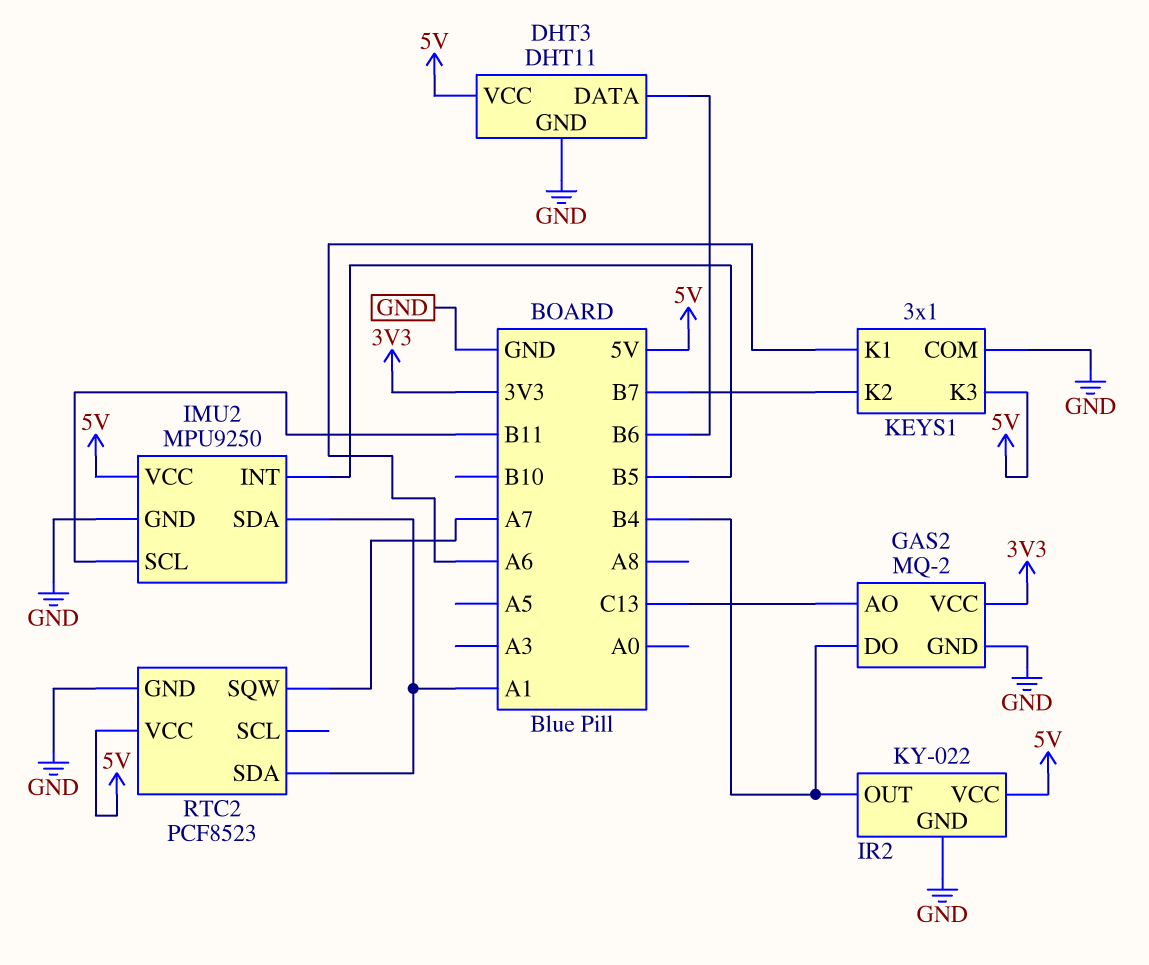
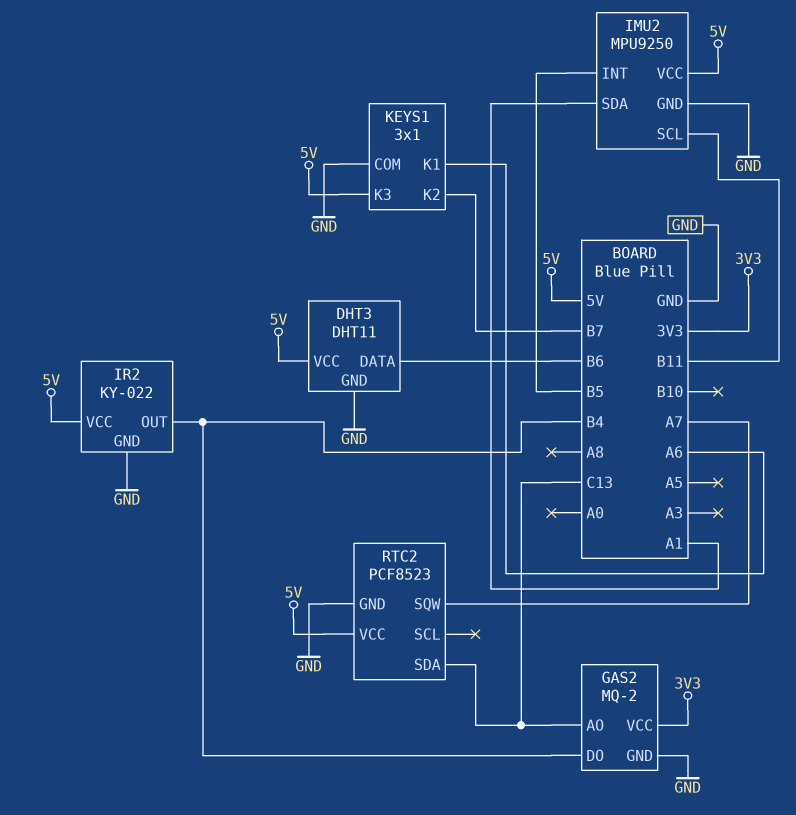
RTC2 pin SDA: A1 -> C13

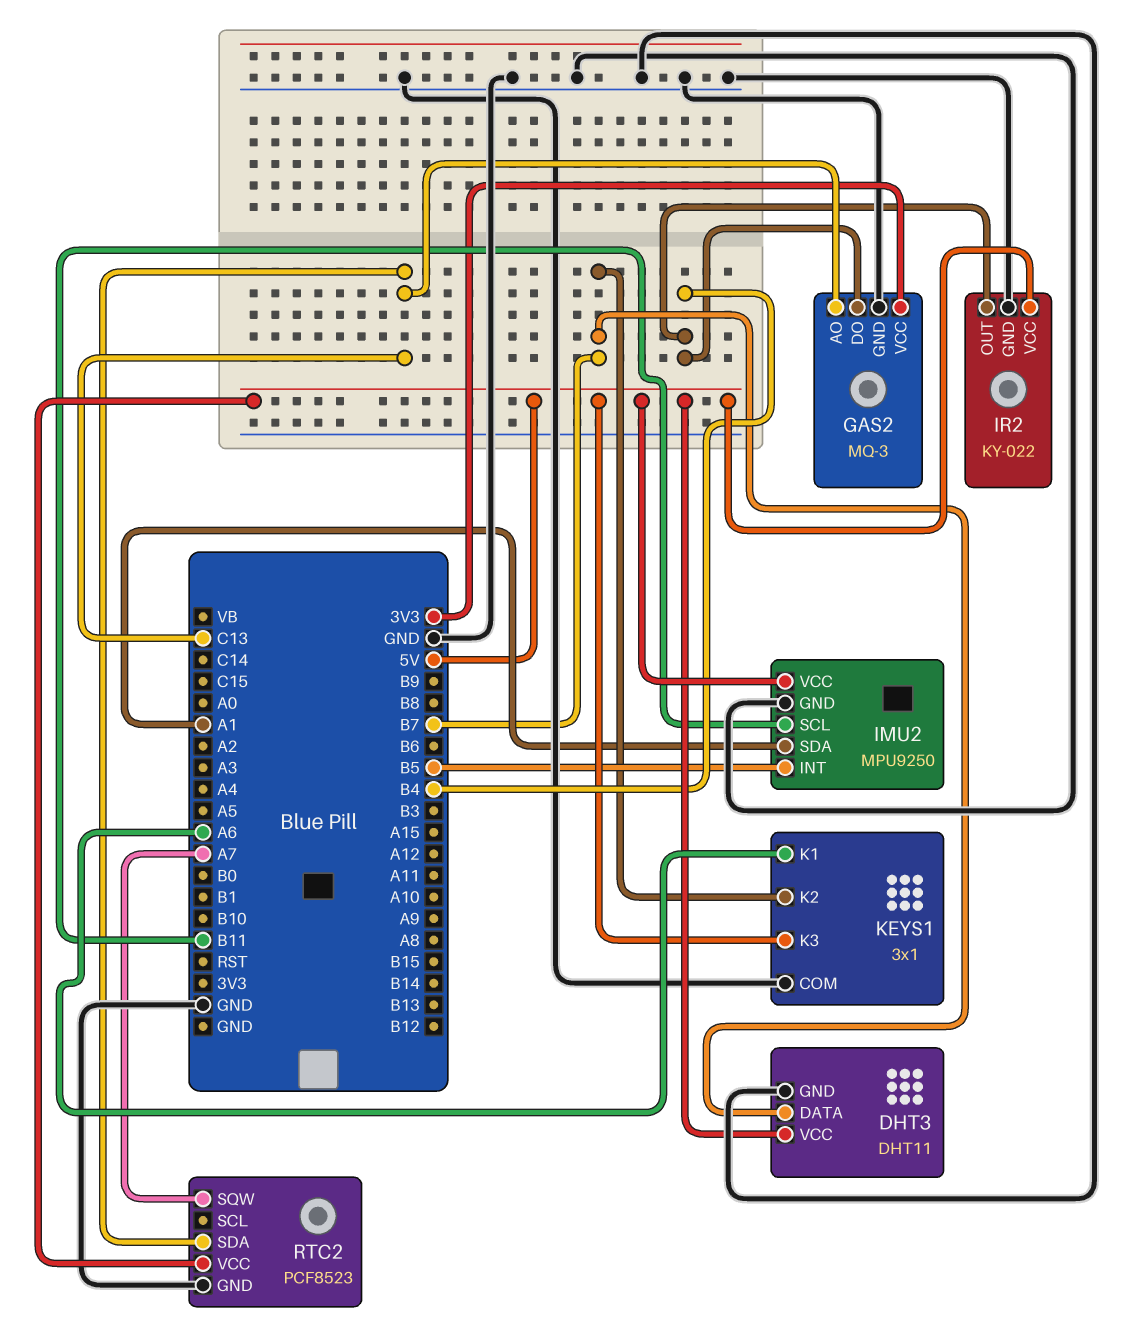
DHT3 pin DATA: B6 -> B7
GAS2: MQ-2 -> MQ-3

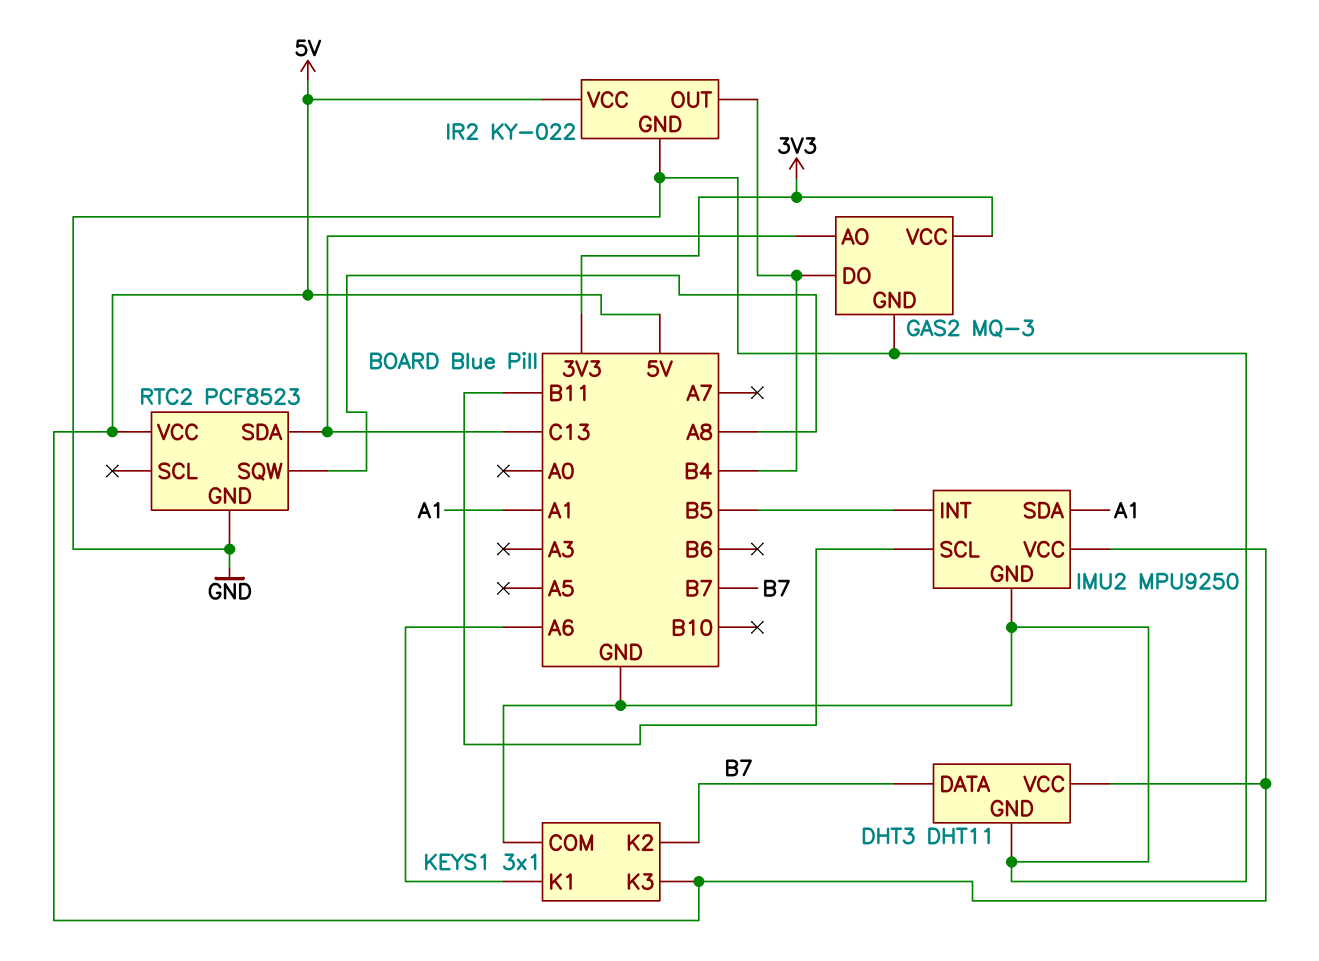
RTC2 pin SQW: A7 -> A8

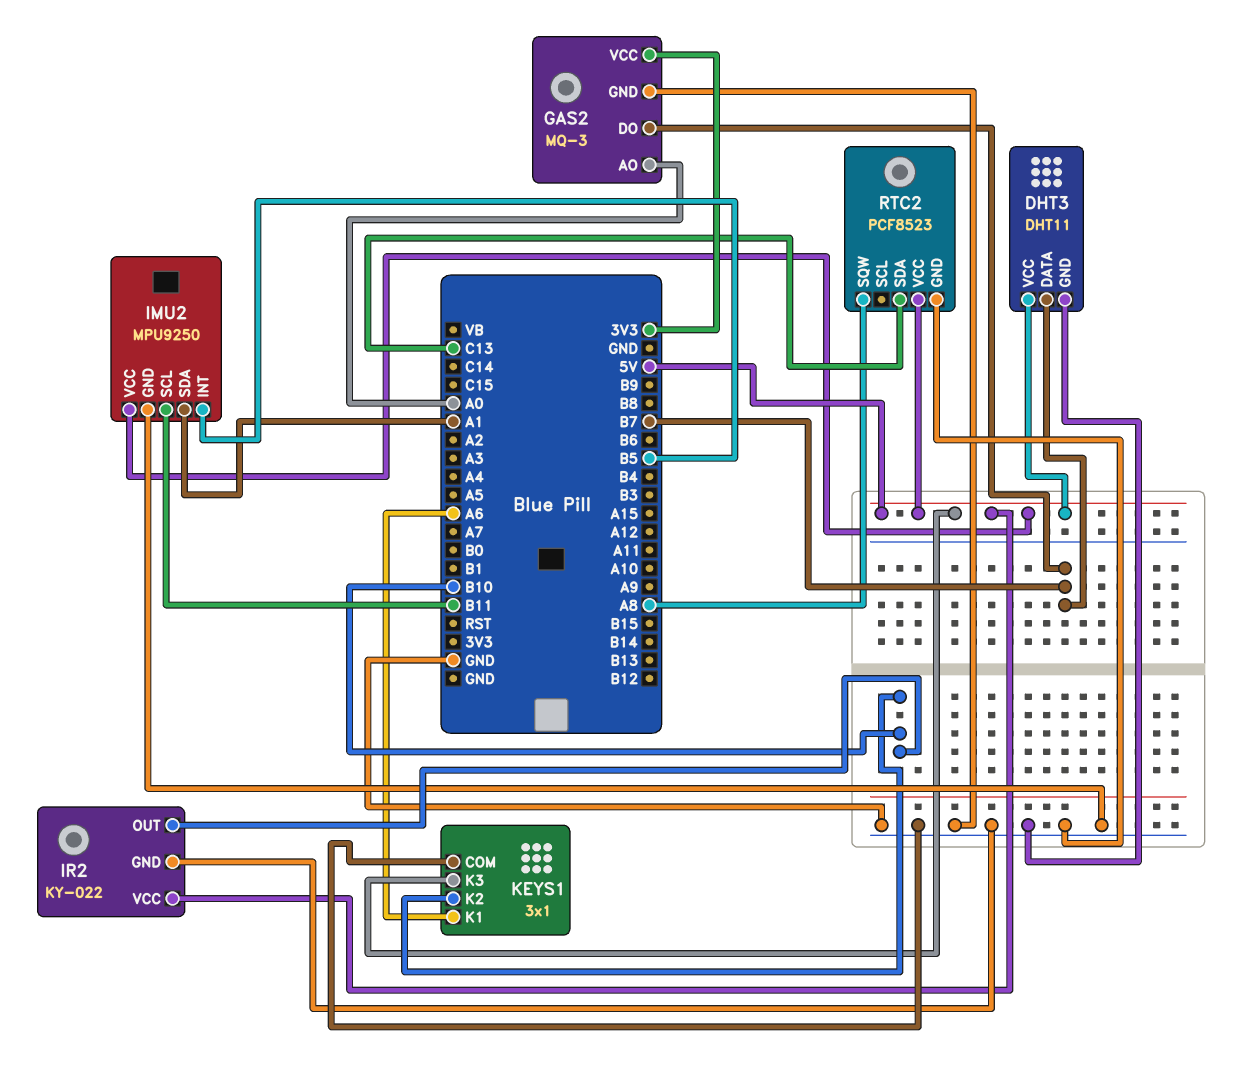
GAS2 pin AO: C13 -> A0
GAS2 pin DO: B4 -> B7
IR2 pin OUT: B4 -> B10
KEYS1 pin K2: B7 -> B10

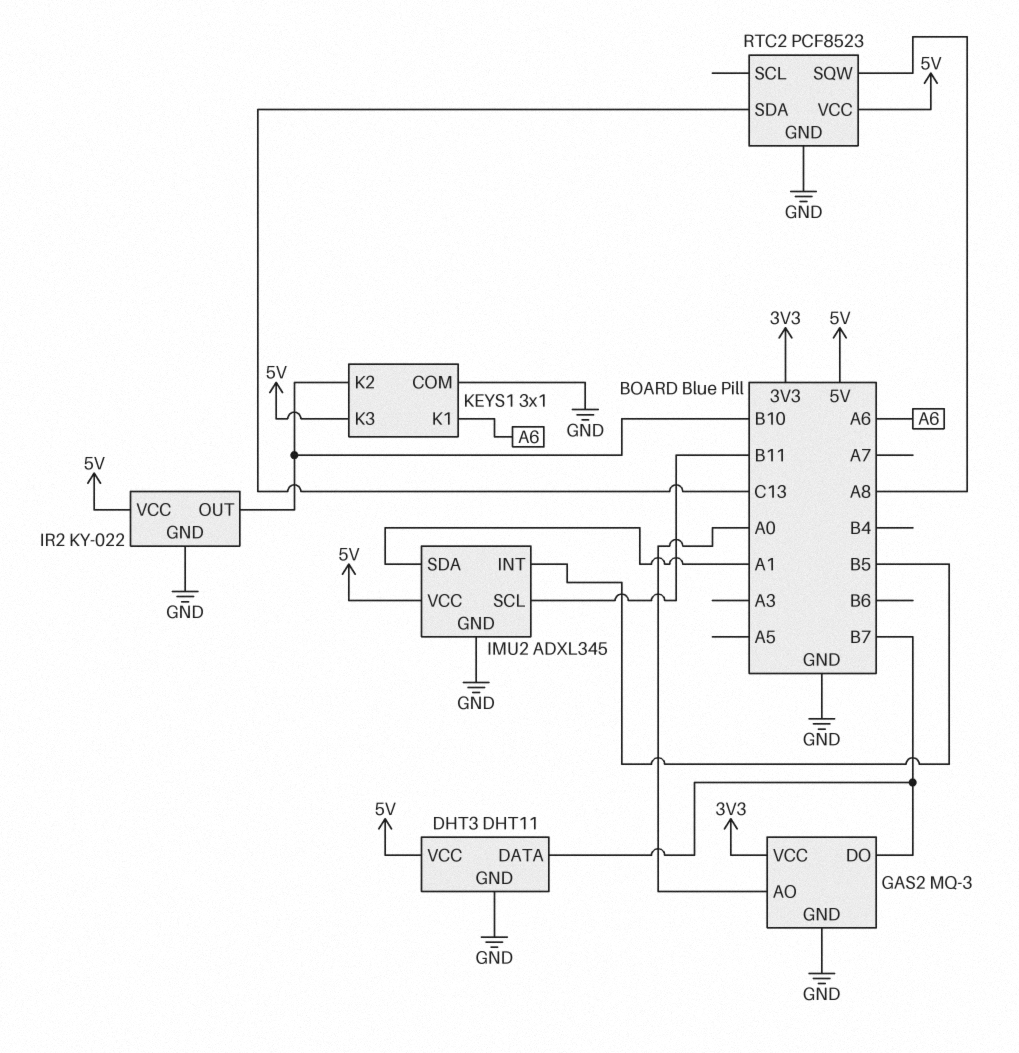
IMU2: MPU9250 -> ADXL345

